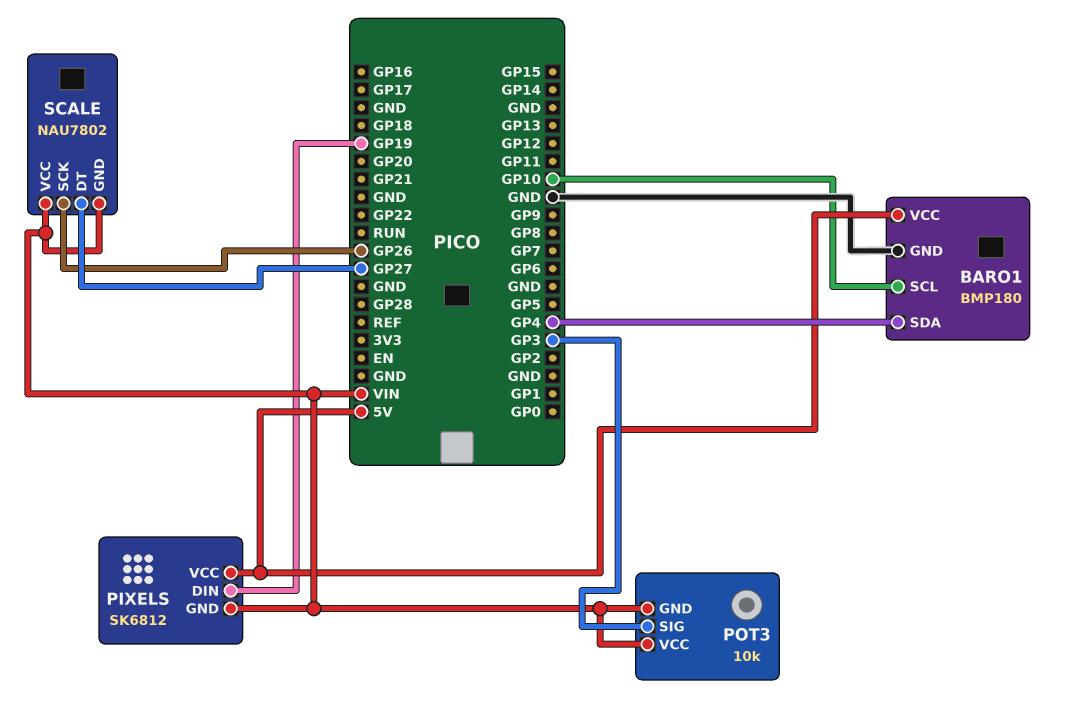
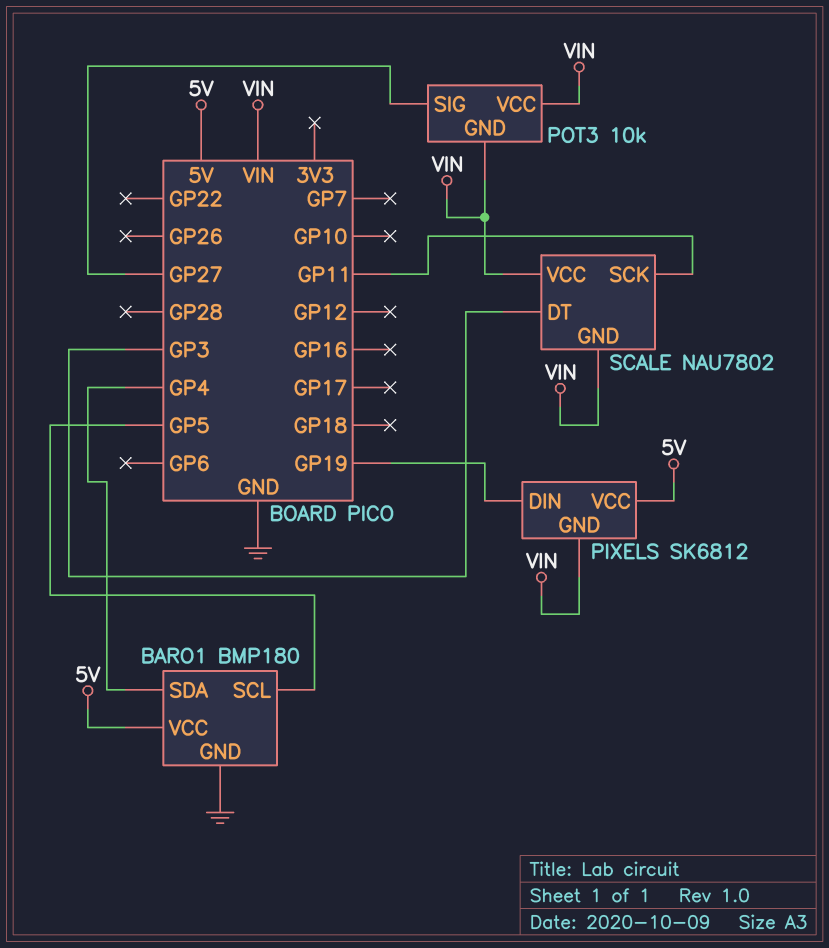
BARO1 pin SCL: GP10 -> GP5
POT3 pin SIG: GP3 -> GP27
SCALE pin DT: GP27 -> GP3
SCALE pin SCK: GP26 -> GP11

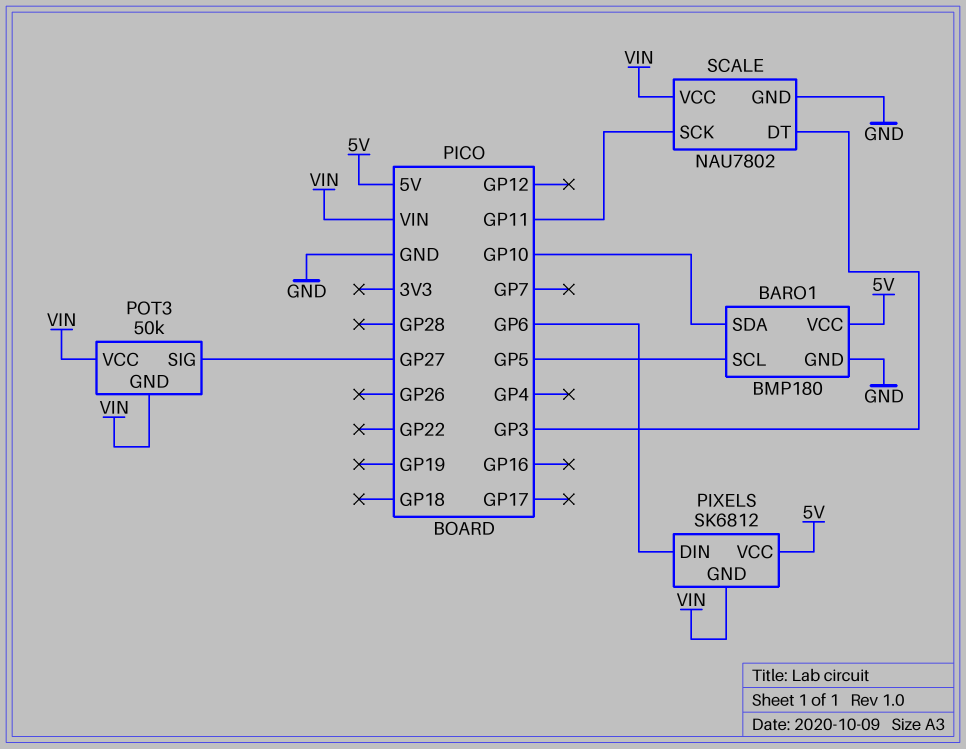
BARO1 pin SDA: GP4 -> GP10
PIXELS pin DIN: GP19 -> GP6
POT3: 10k -> 50k
SCALE pin GND: VIN -> GND

